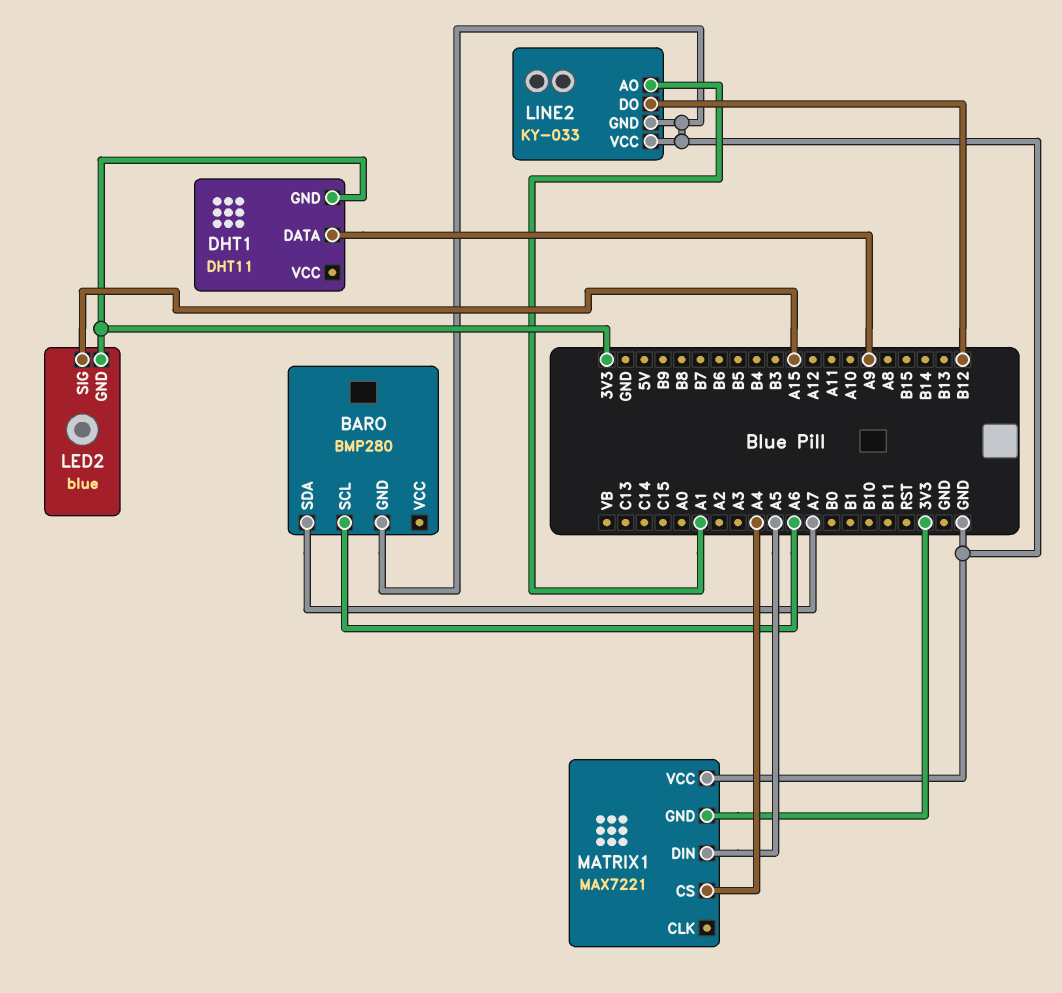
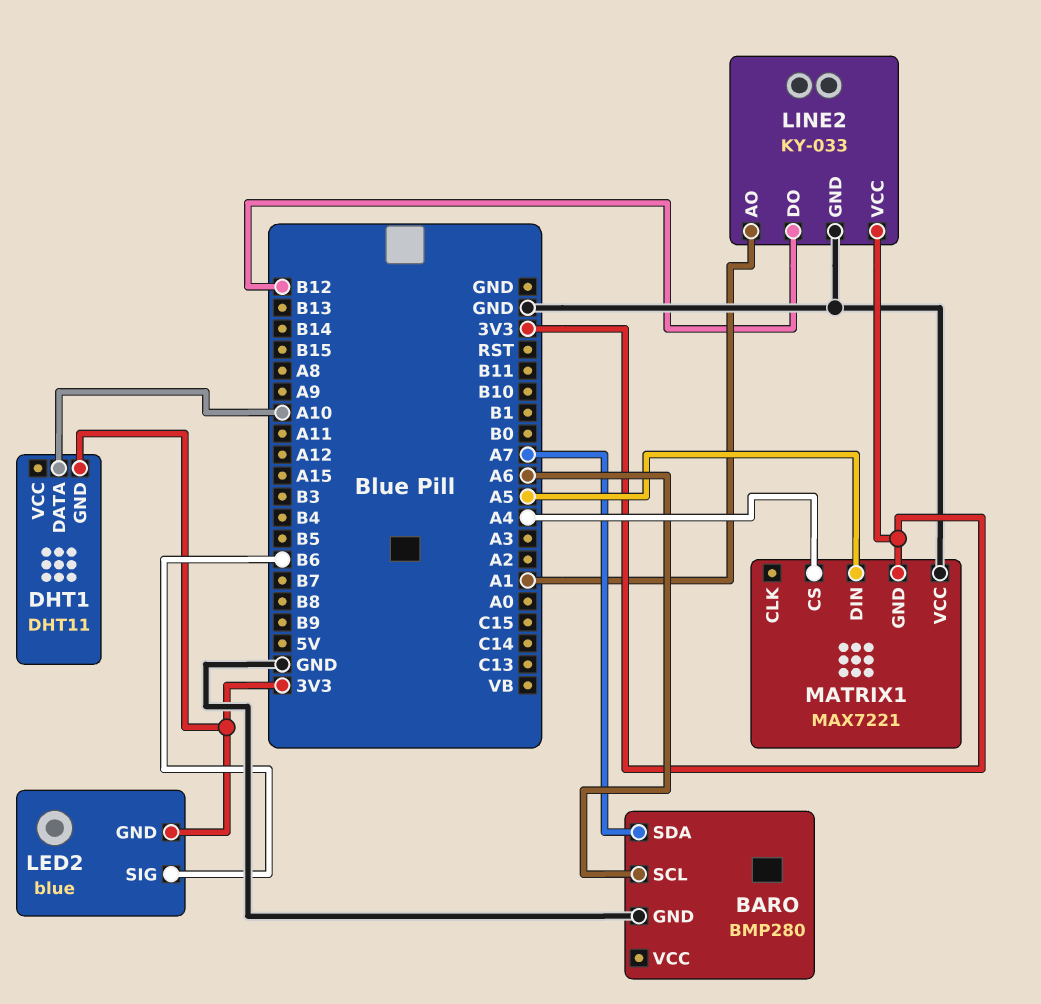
DHT1 pin DATA: A9 -> A10
LED2 pin SIG: A15 -> B6
LINE2 pin VCC: GND -> 3V3

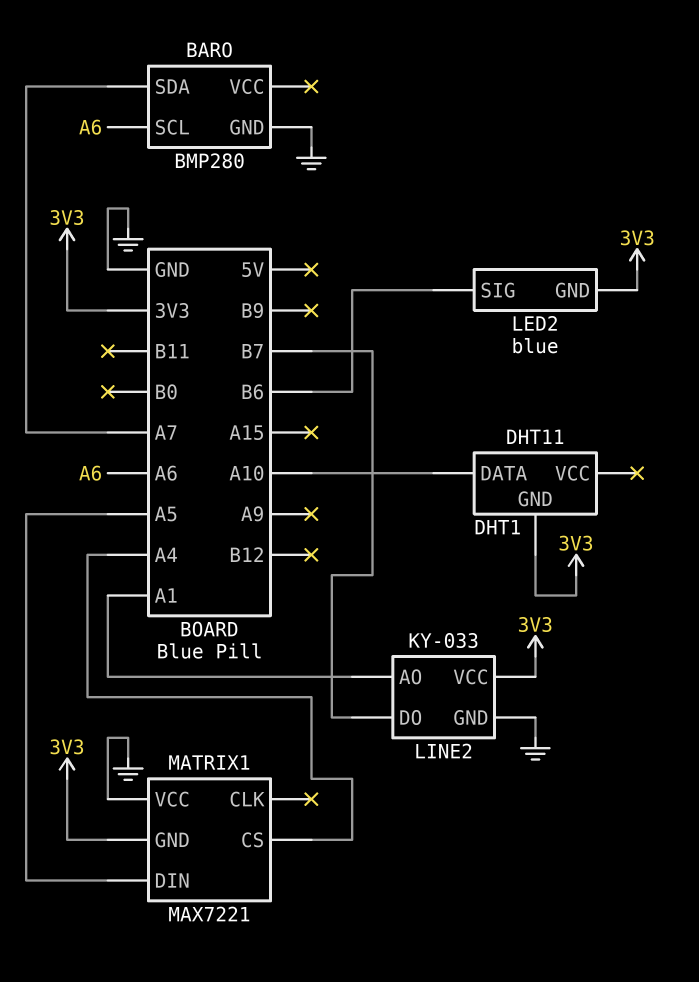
LINE2 pin DO: B12 -> B7

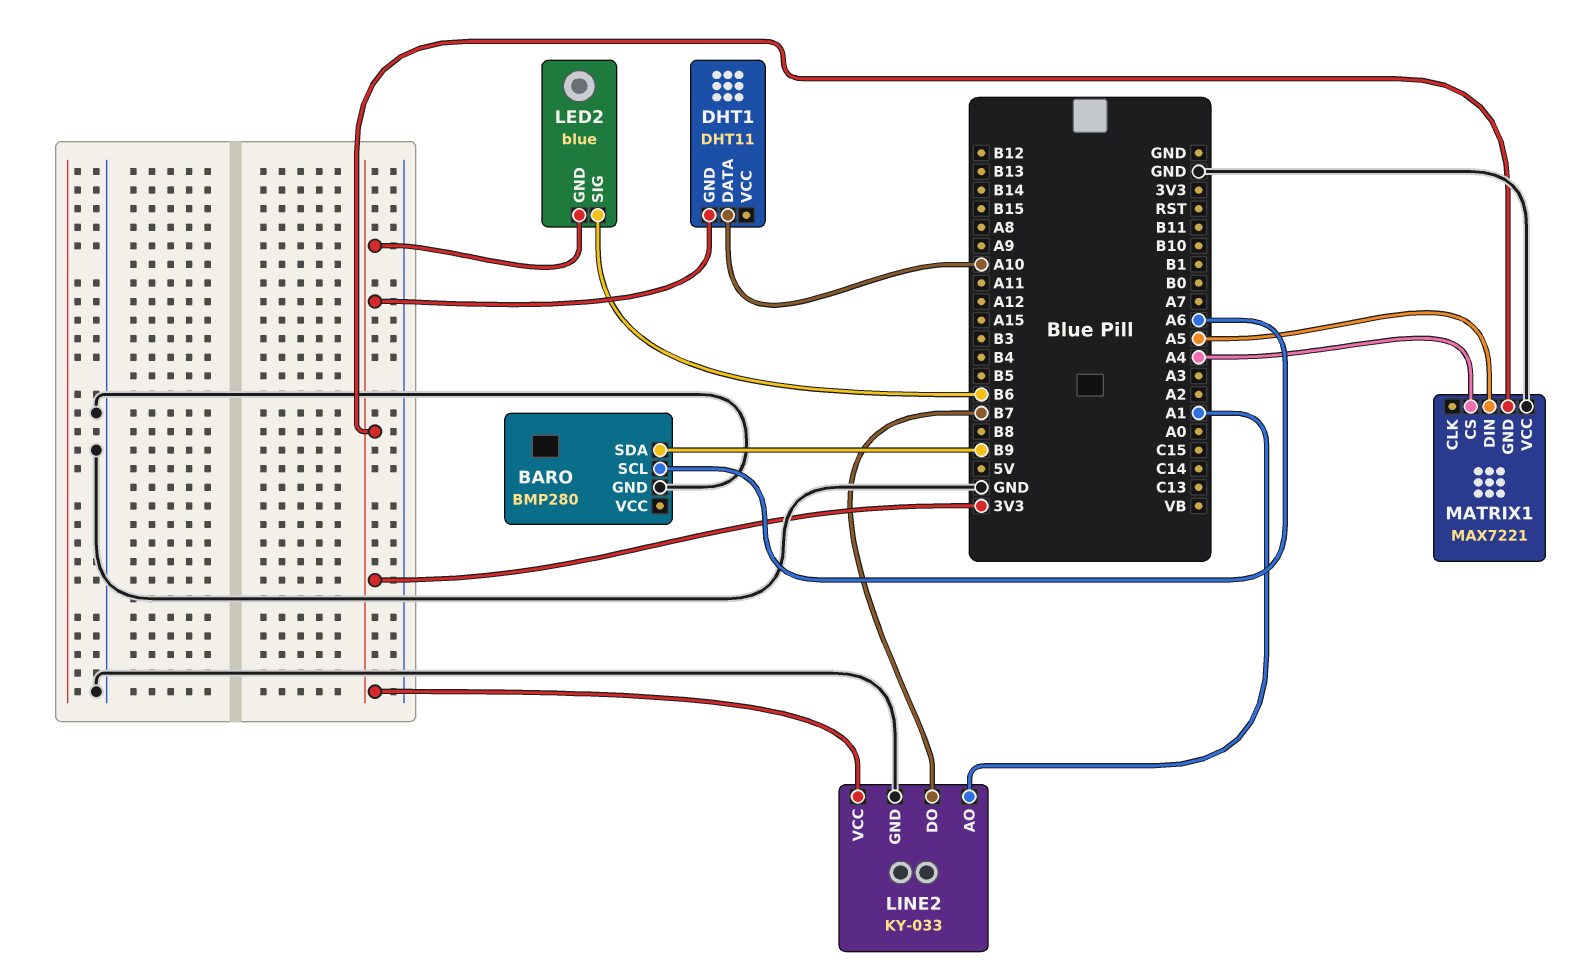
BARO pin SDA: A7 -> B9

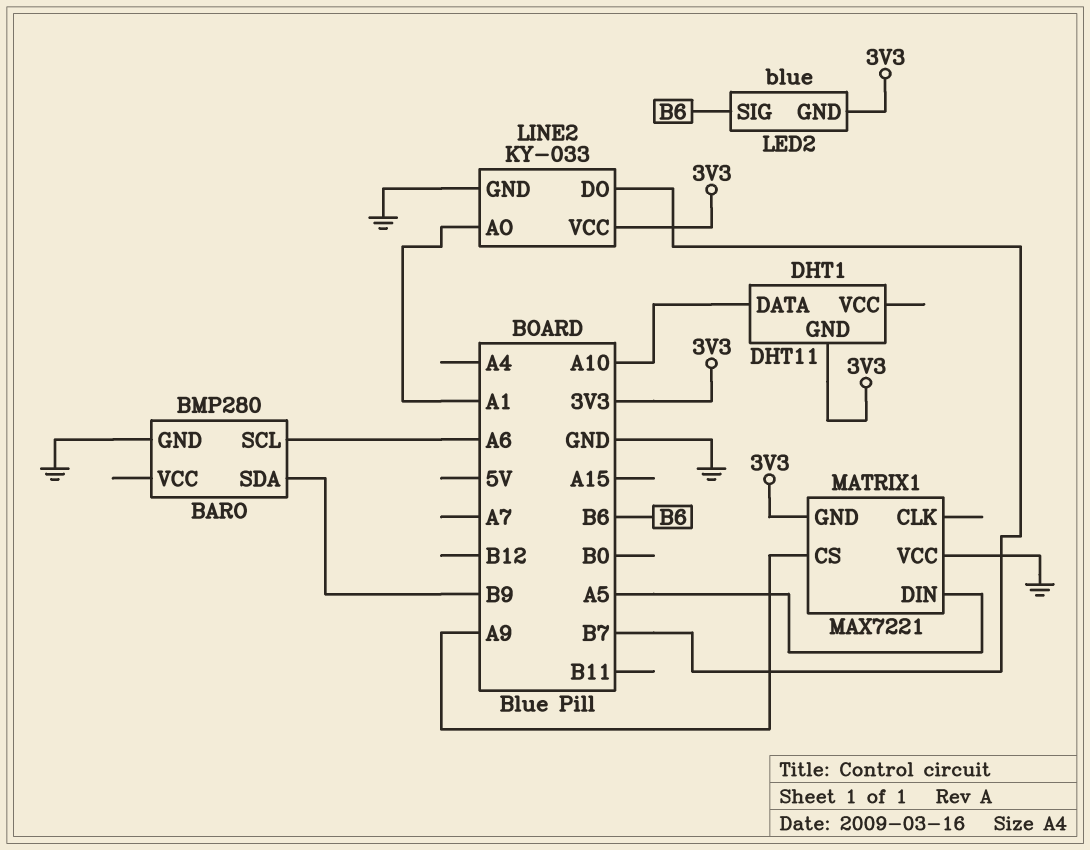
MATRIX1 pin CS: A4 -> A9

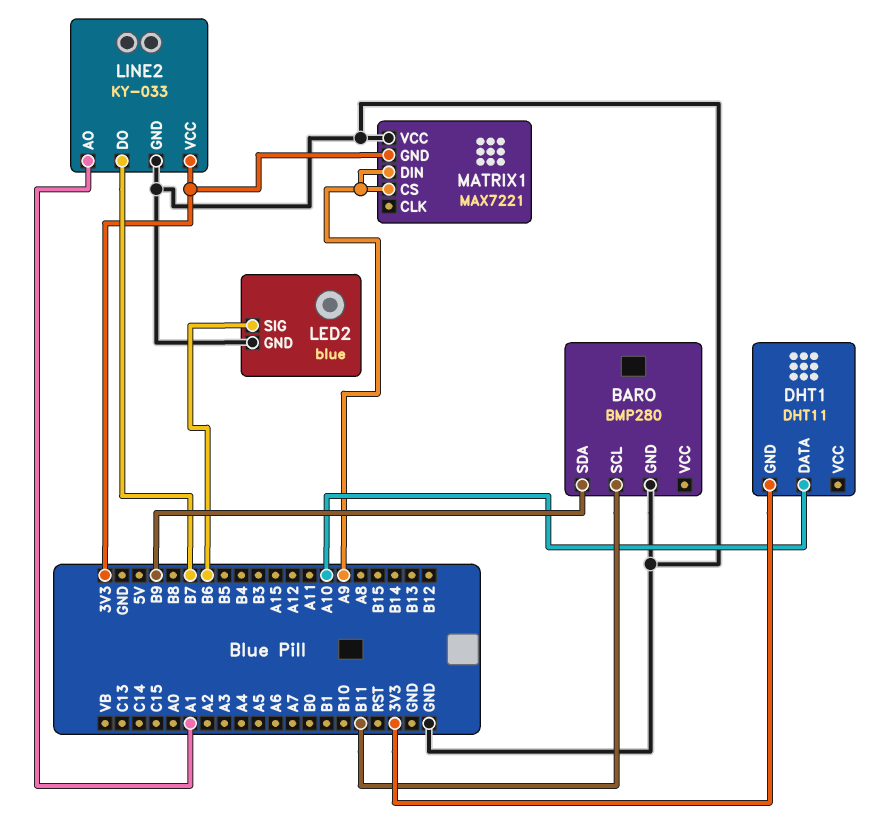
BARO pin SCL: A6 -> B11
LED2 pin GND: 3V3 -> GND
MATRIX1 pin DIN: A5 -> A9

